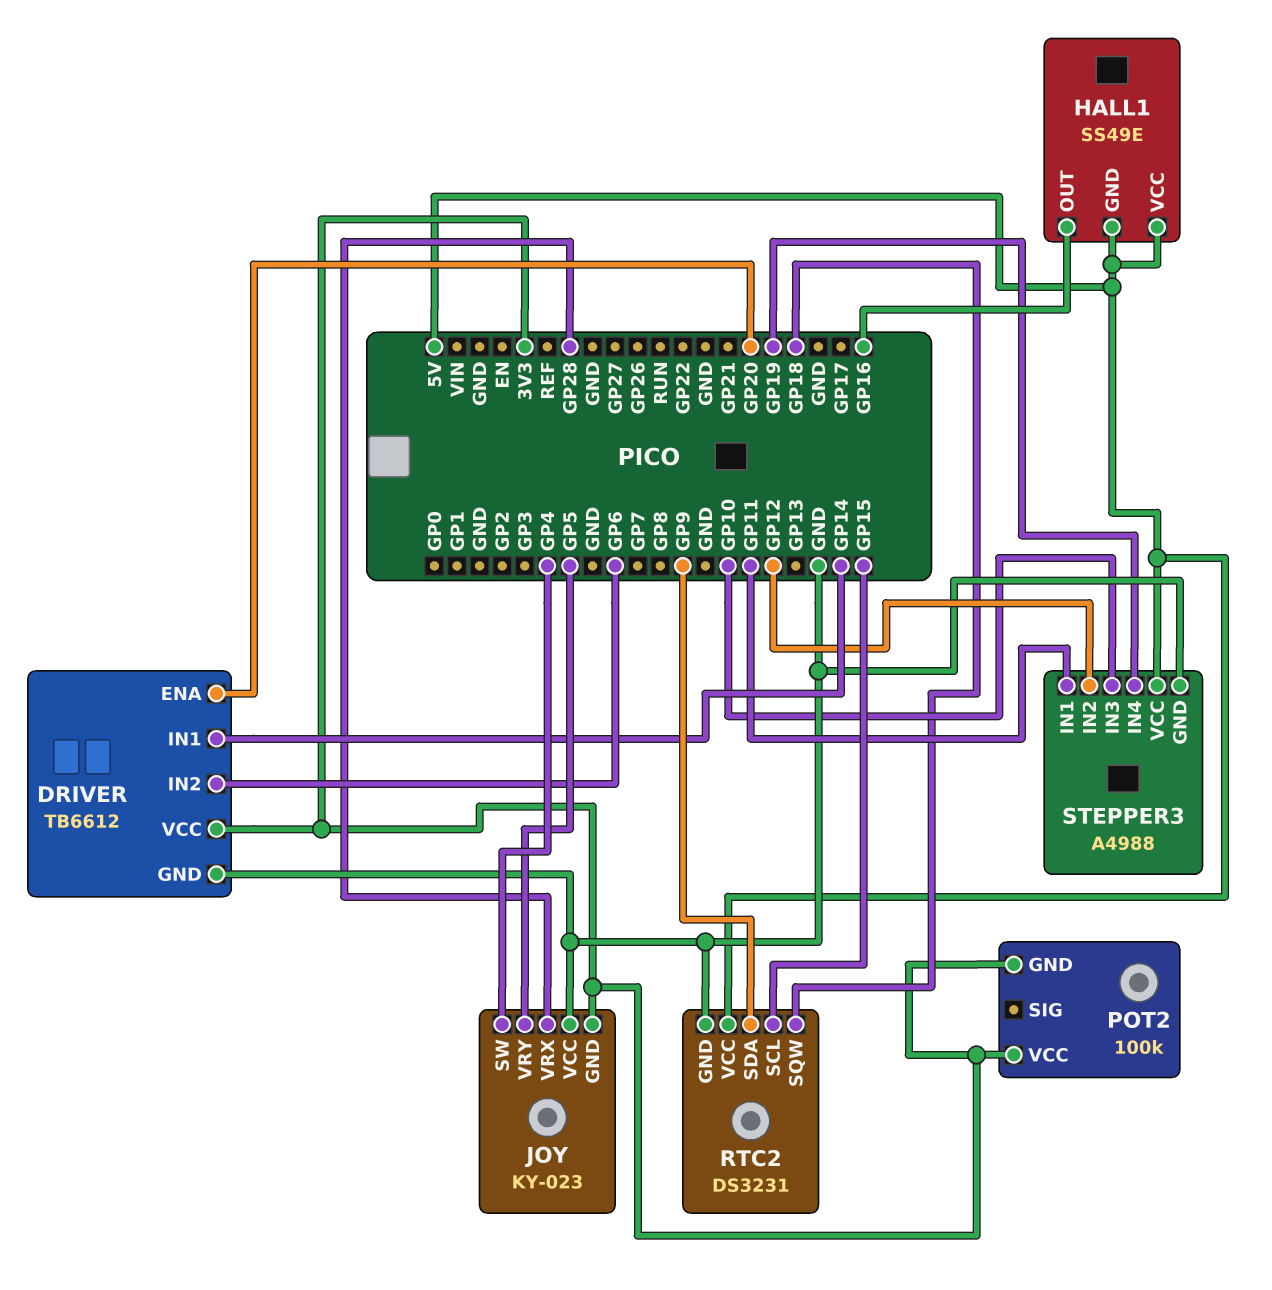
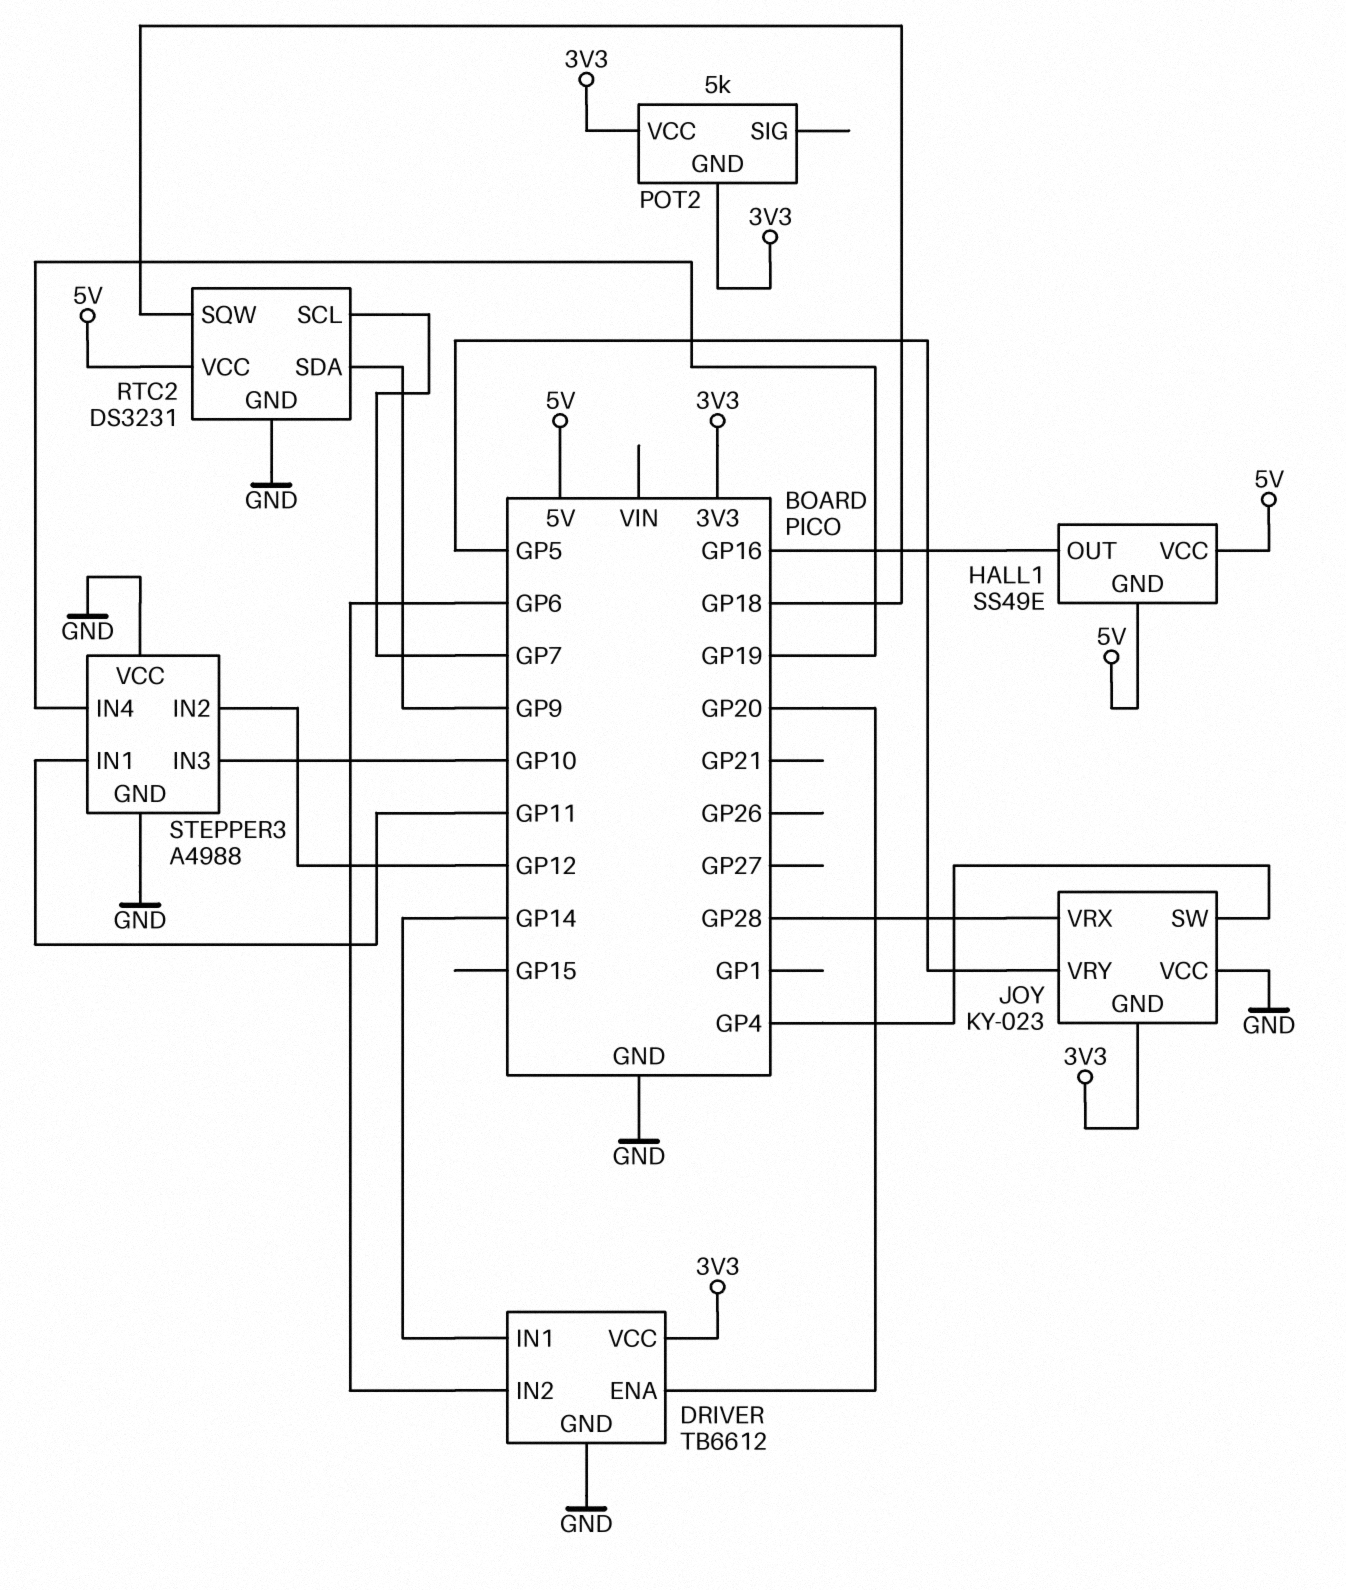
POT2: 100k -> 5k
RTC2 pin SCL: GP15 -> GP7
STEPPER3 pin VCC: 5V -> GND

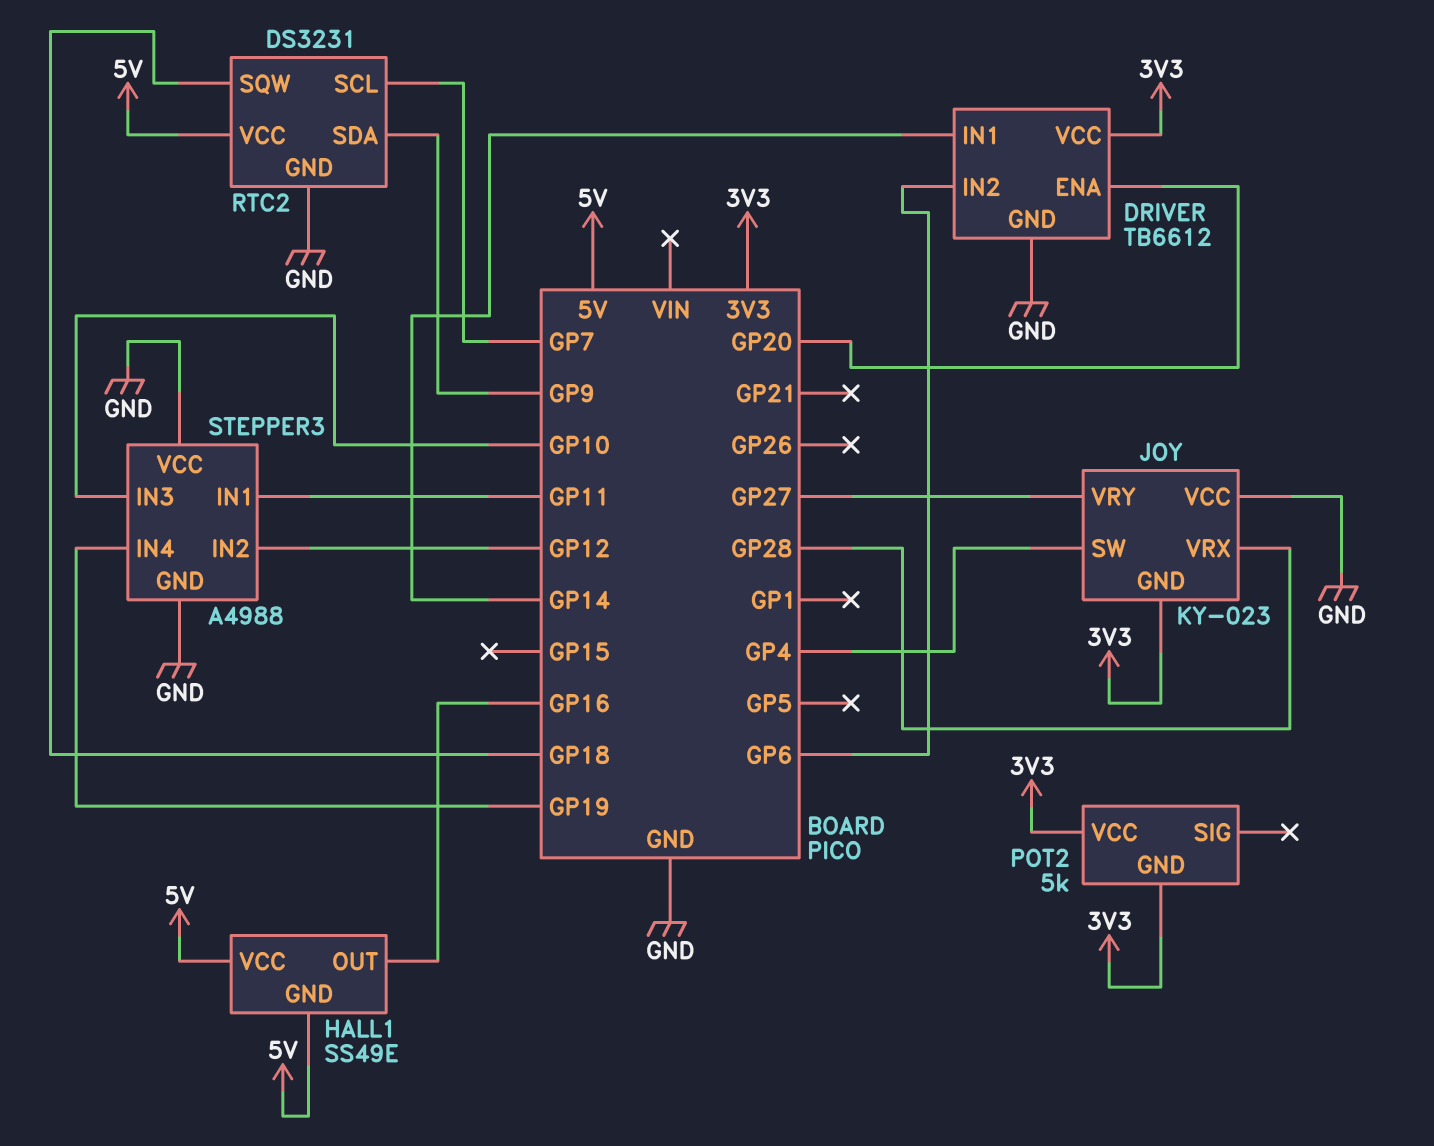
JOY pin VRY: GP5 -> GP27

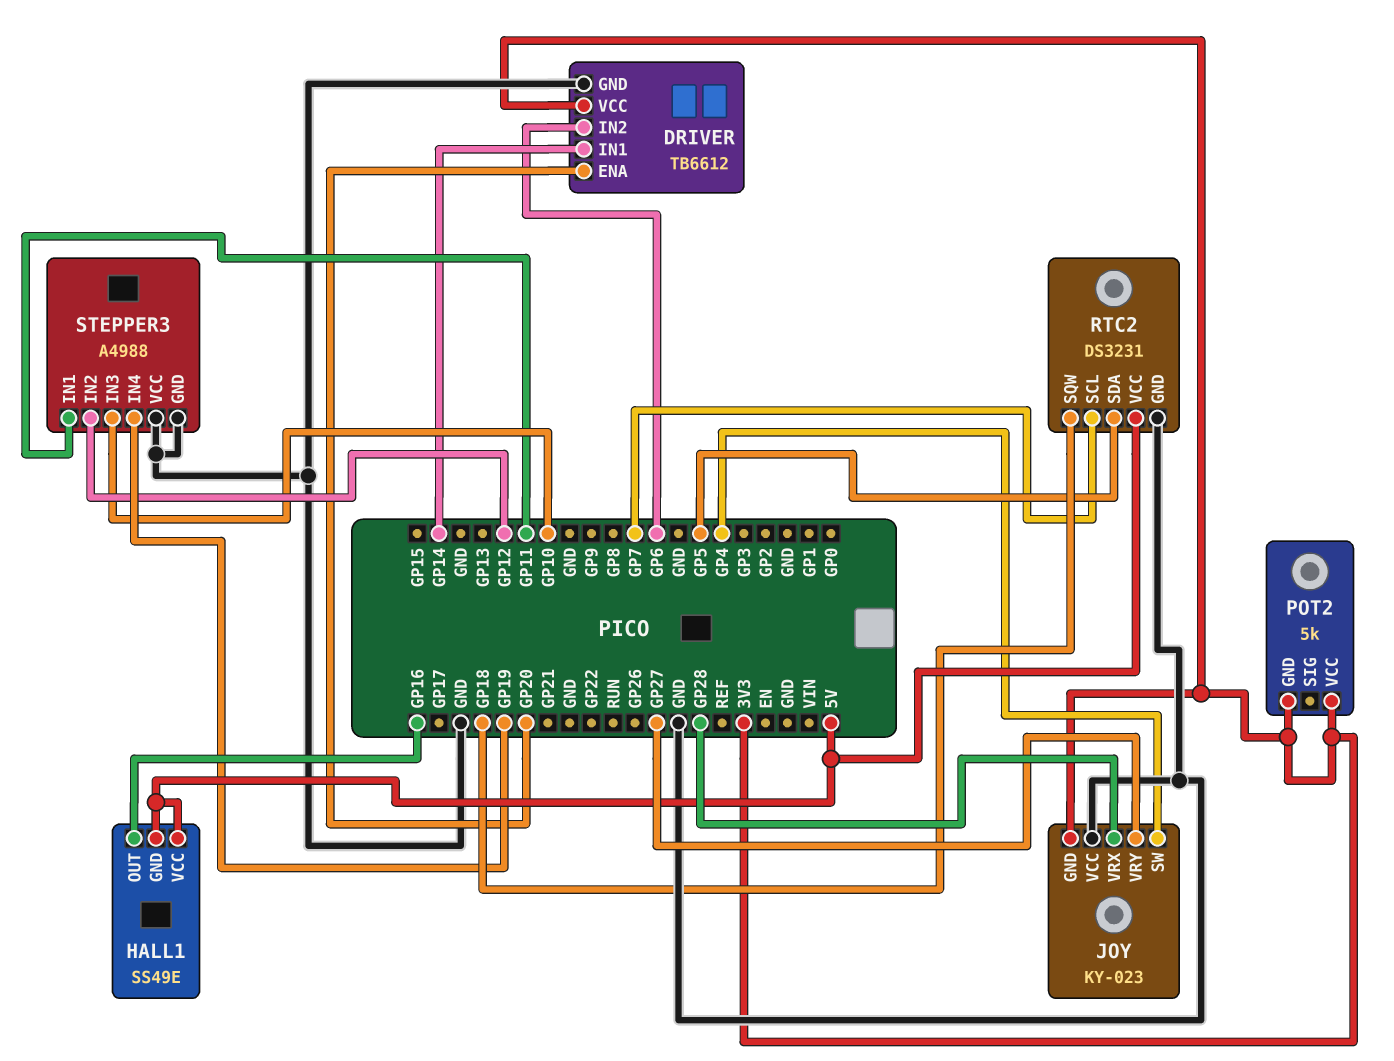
RTC2 pin SDA: GP9 -> GP5

